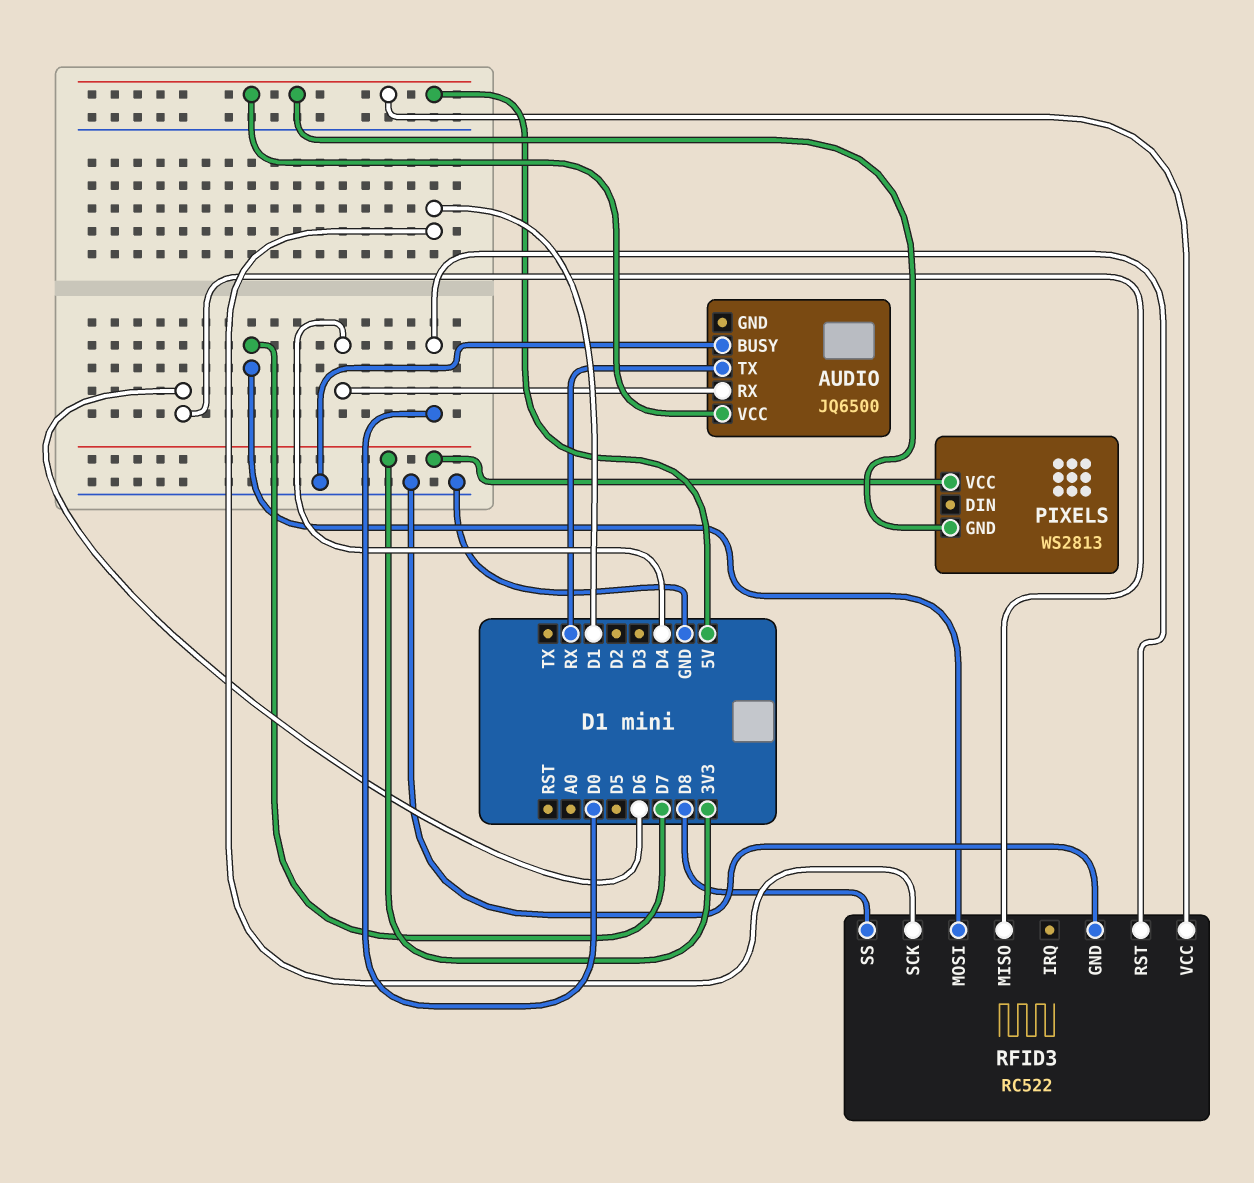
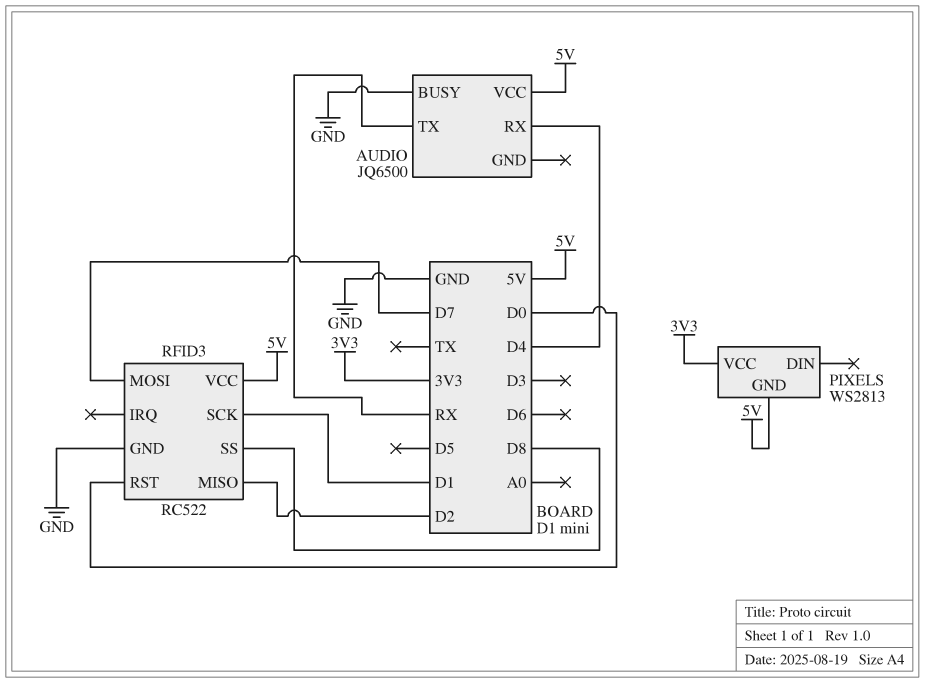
RFID3 pin MISO: D6 -> D2

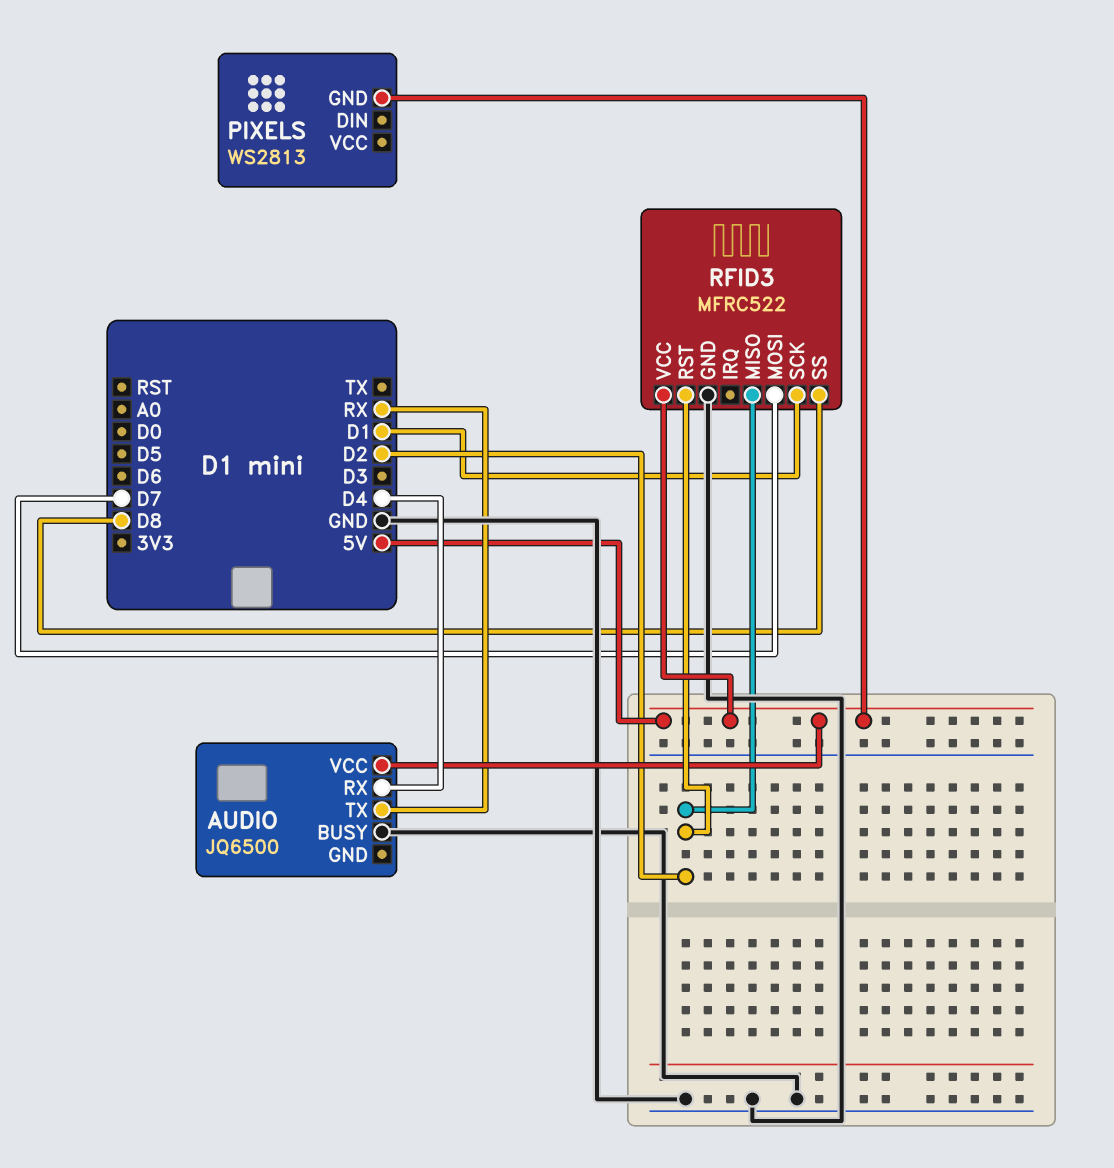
PIXELS pin VCC: 3V3 -> none
RFID3: RC522 -> MFRC522
RFID3 pin RST: D0 -> D2

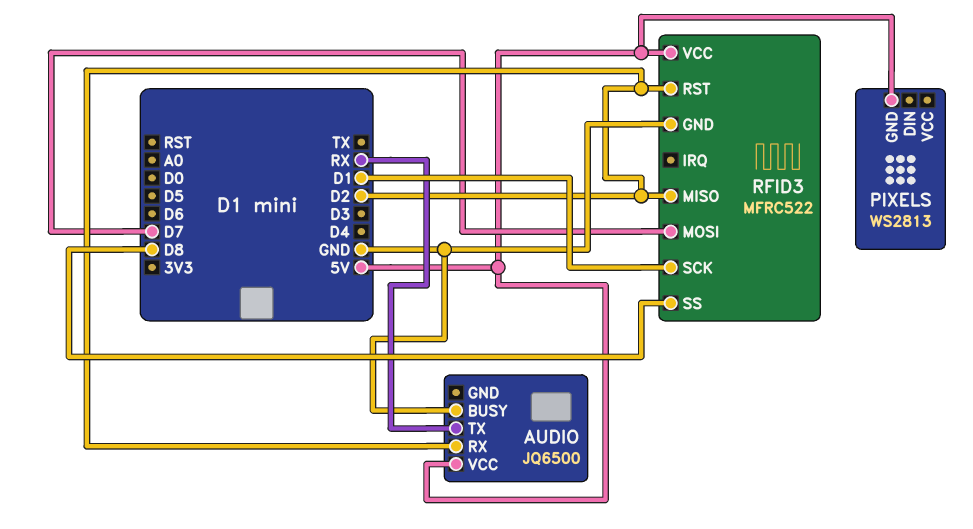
AUDIO pin RX: D4 -> D2

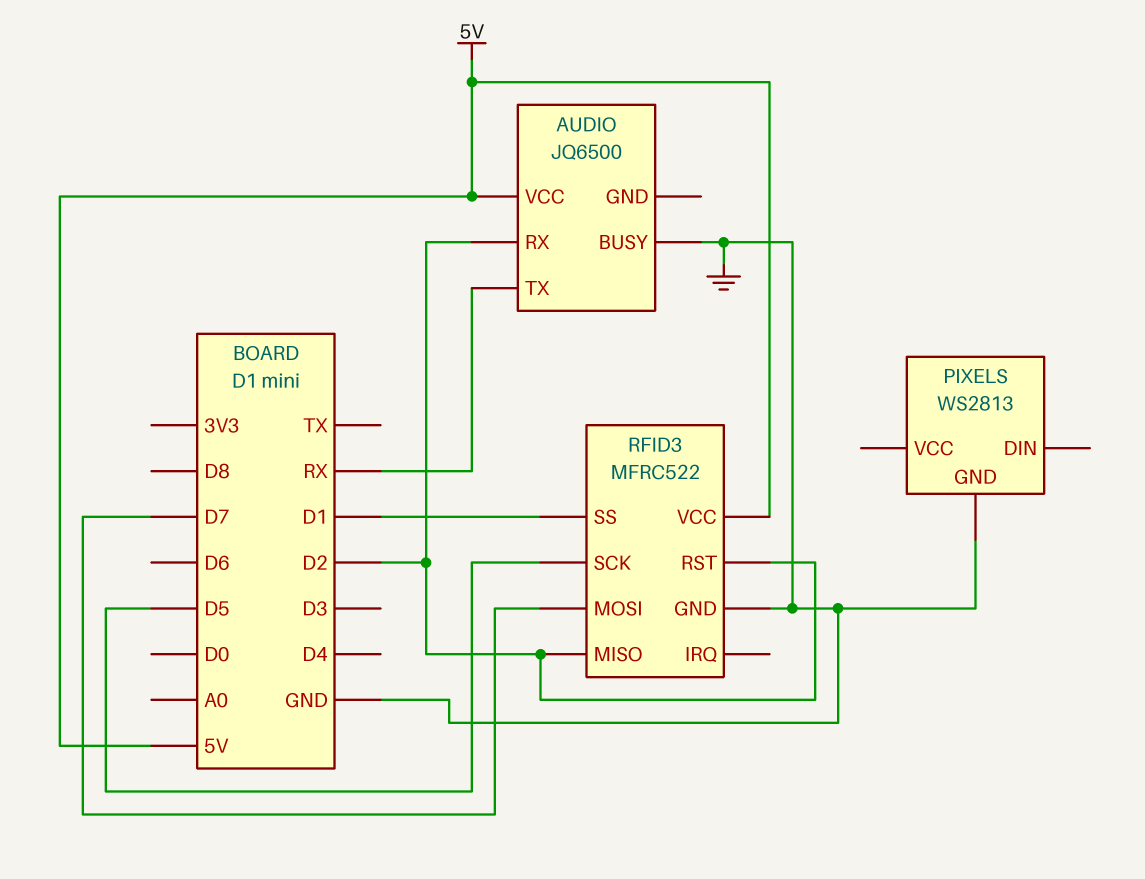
PIXELS pin GND: 5V -> GND
RFID3 pin SCK: D1 -> D5
RFID3 pin SS: D8 -> D1

